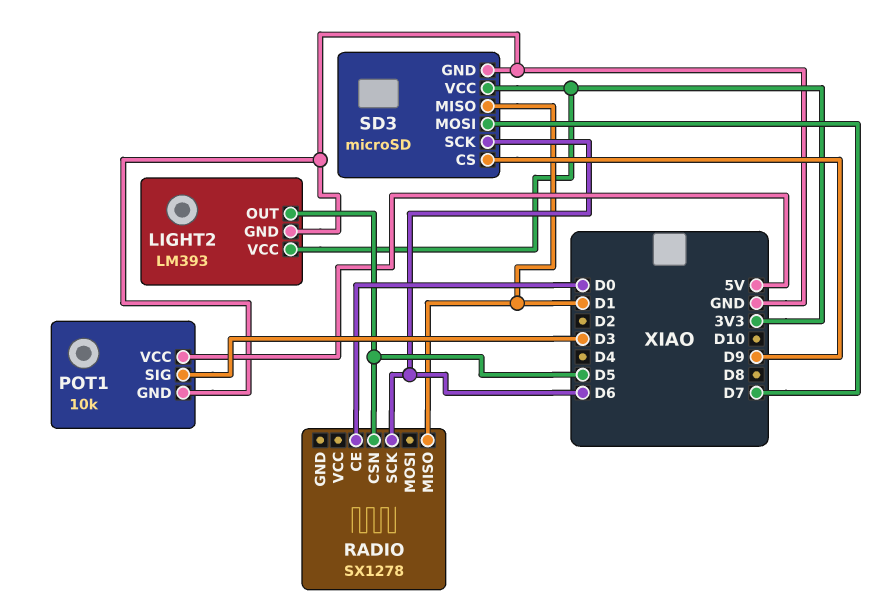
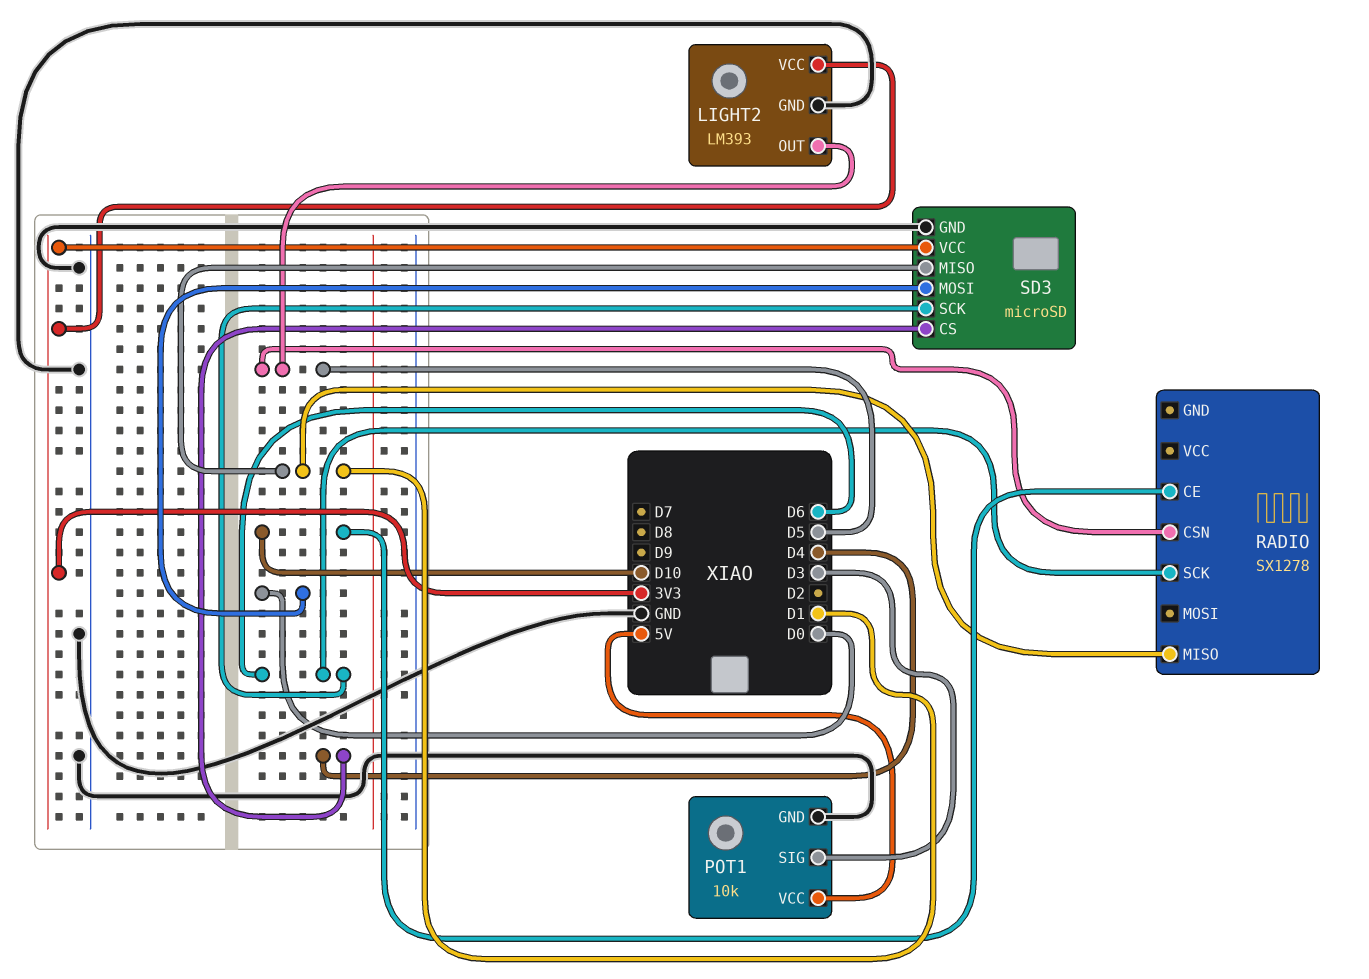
RADIO pin CE: D0 -> D10
SD3 pin CS: D9 -> D4
SD3 pin MOSI: D7 -> D0

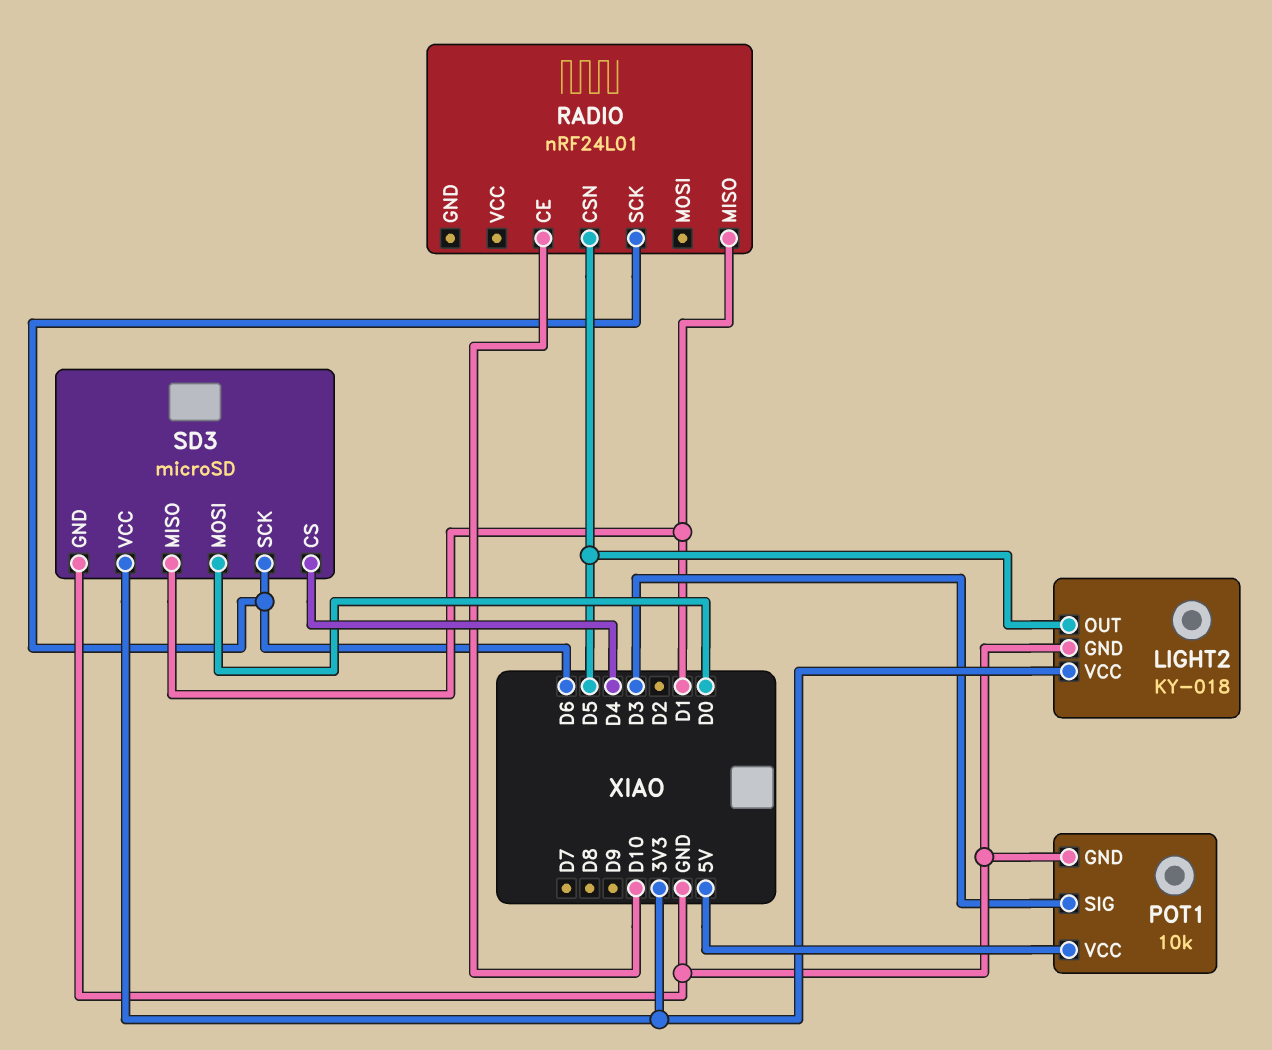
LIGHT2: LM393 -> KY-018
RADIO: SX1278 -> nRF24L01

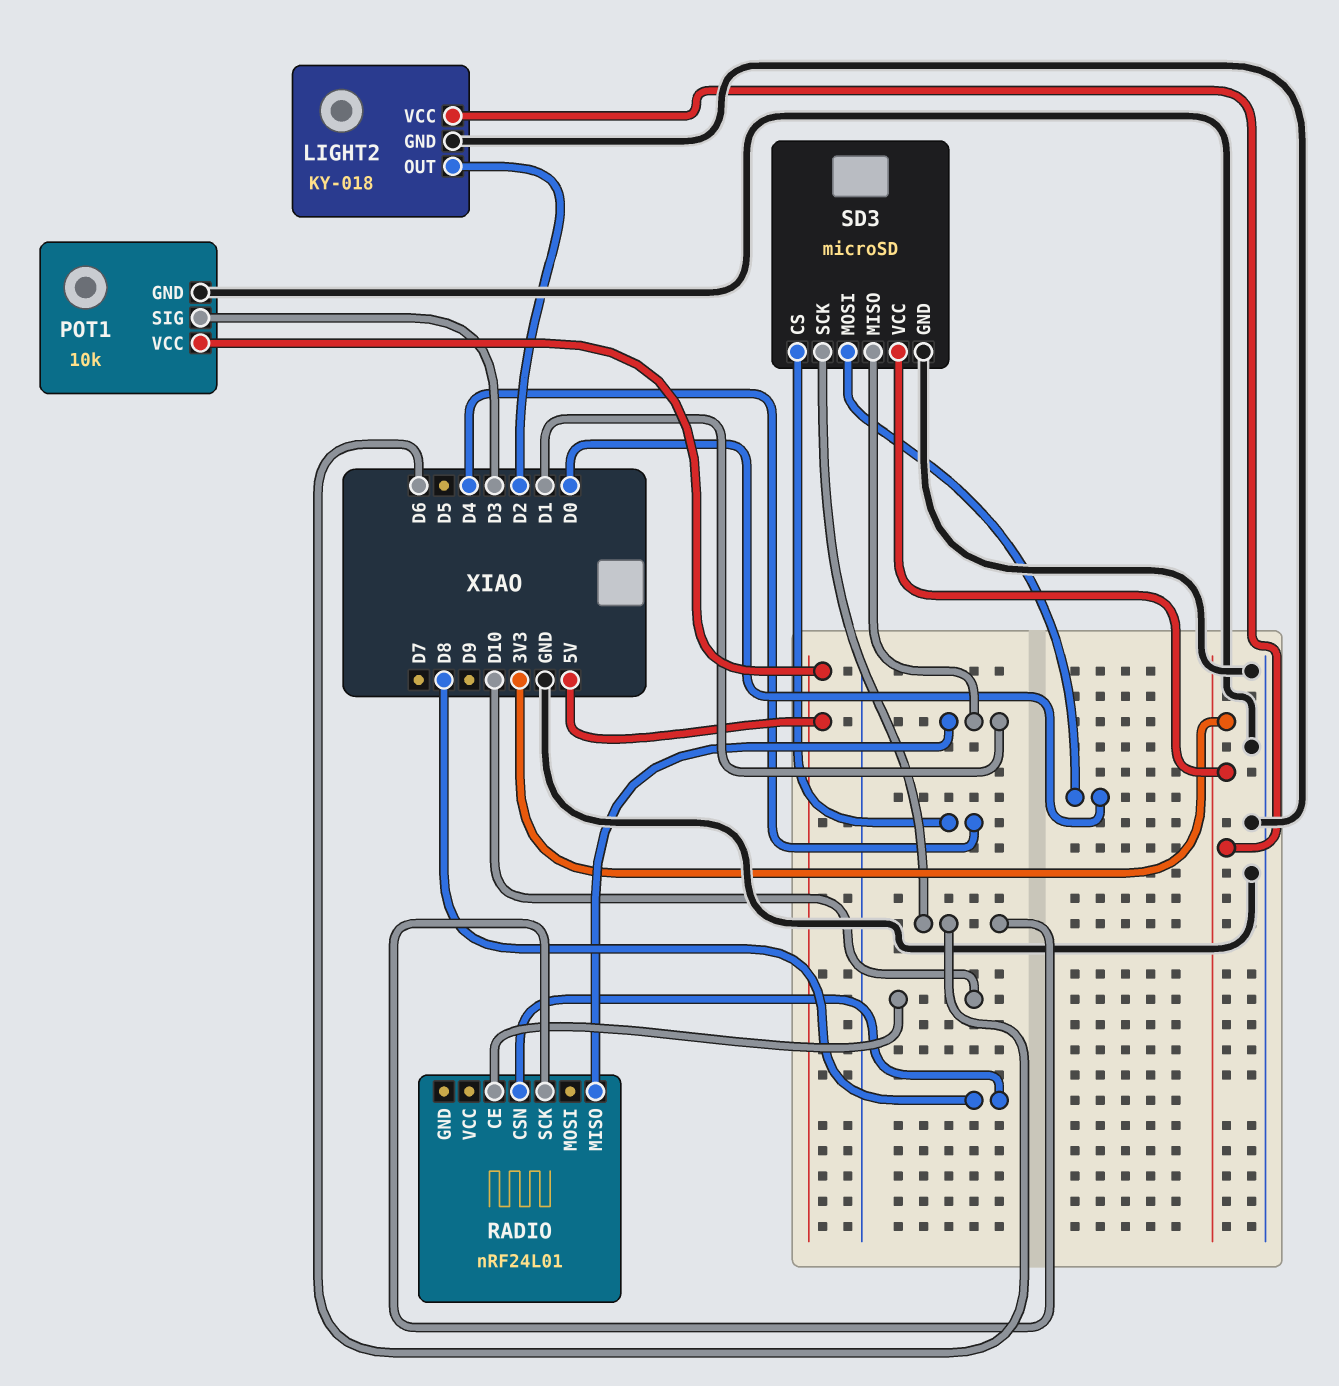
LIGHT2 pin OUT: D5 -> D2
RADIO pin CSN: D5 -> D8

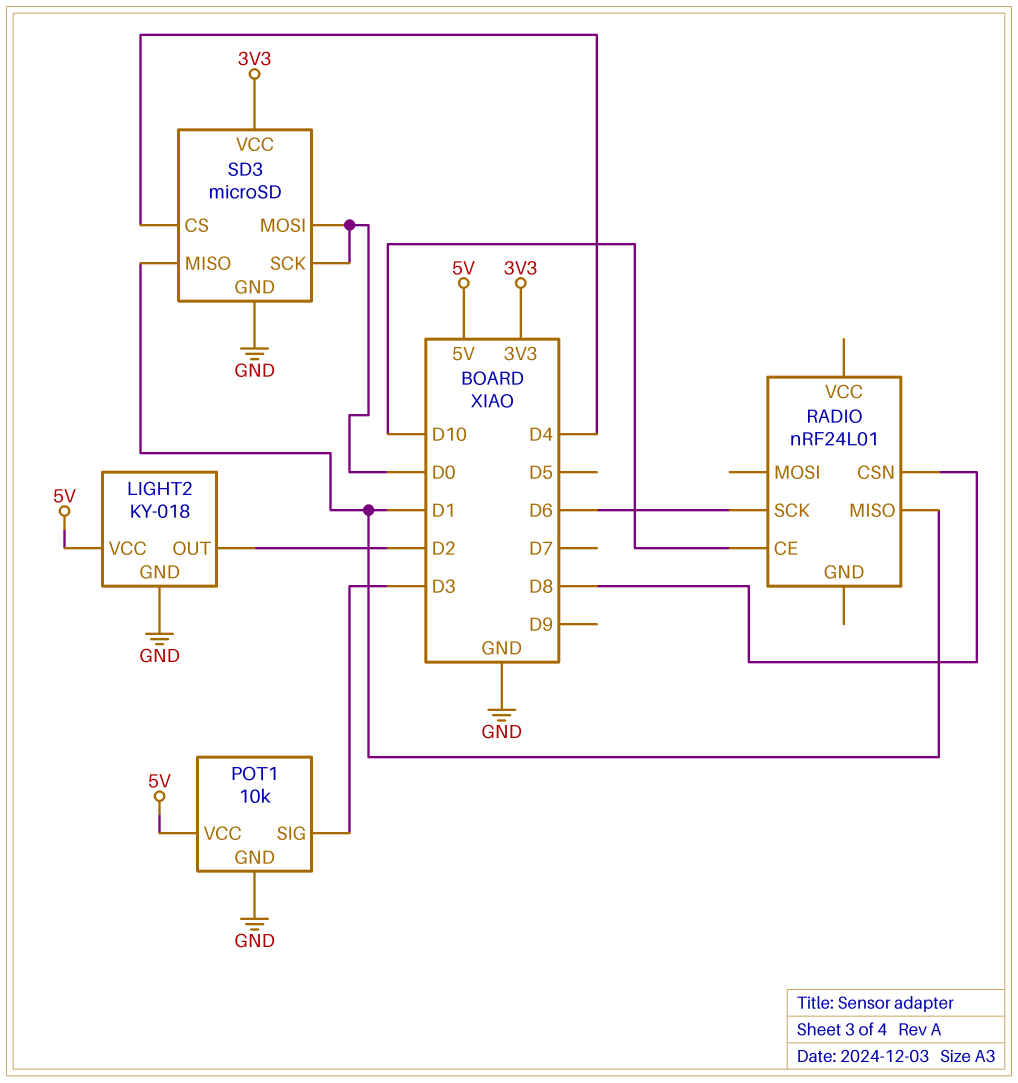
LIGHT2 pin VCC: 3V3 -> 5V
SD3 pin SCK: D6 -> D0

